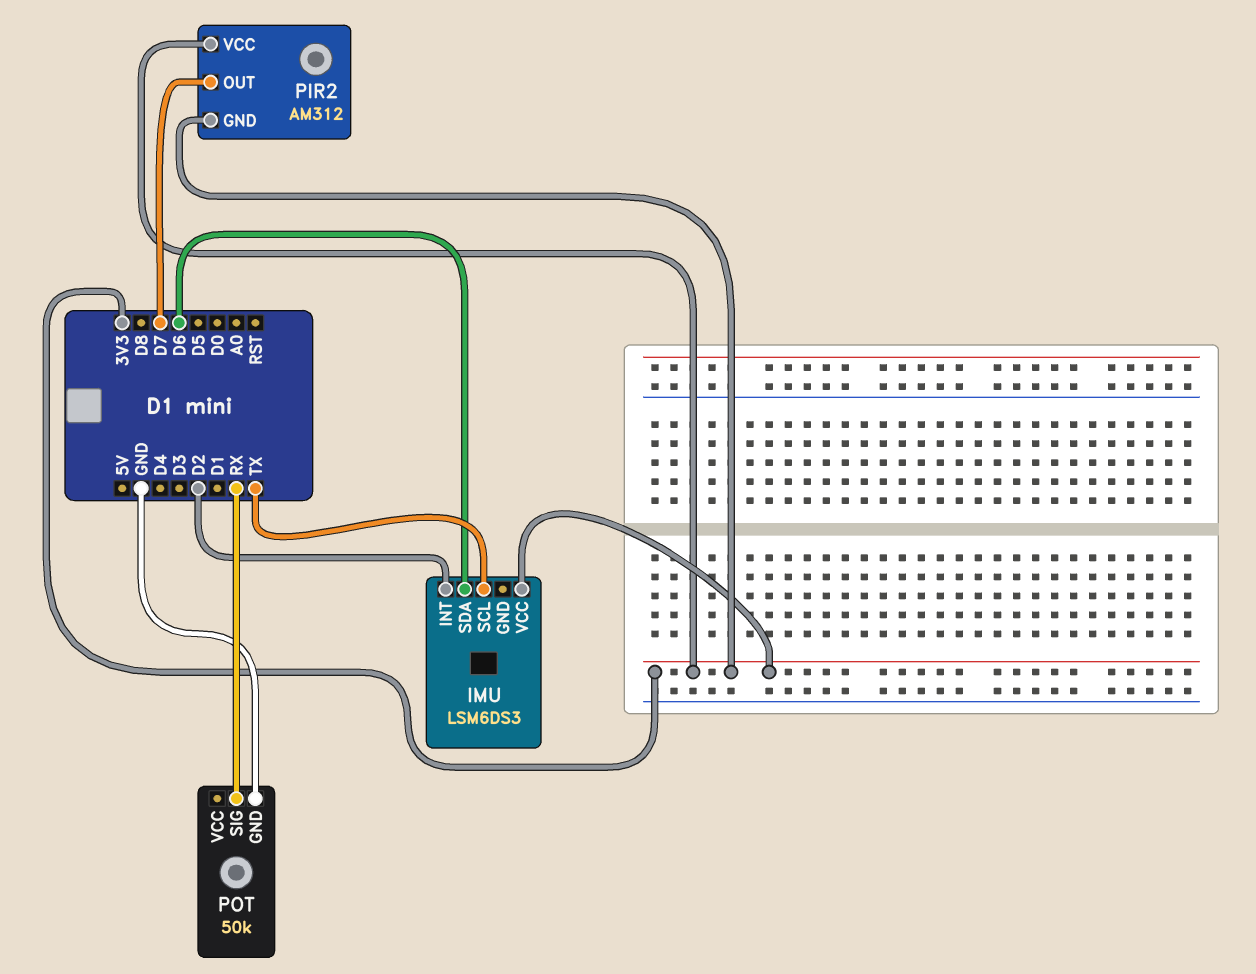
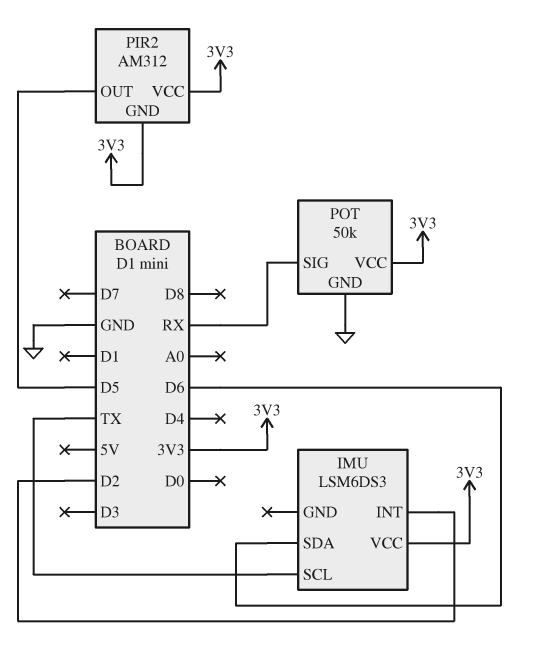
PIR2 pin OUT: D7 -> D5
POT pin VCC: none -> 3V3

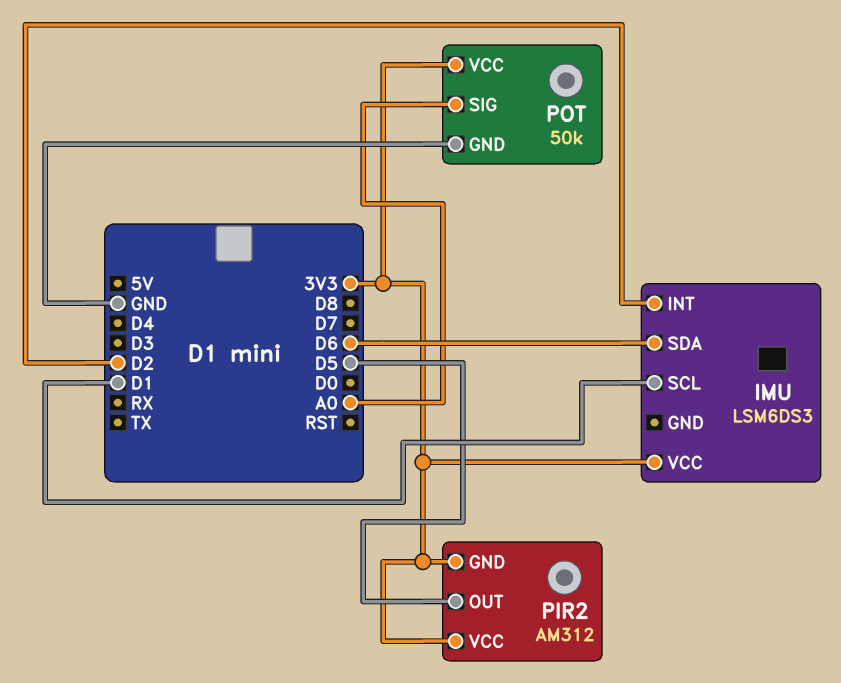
IMU pin SCL: TX -> D1
POT pin SIG: RX -> A0

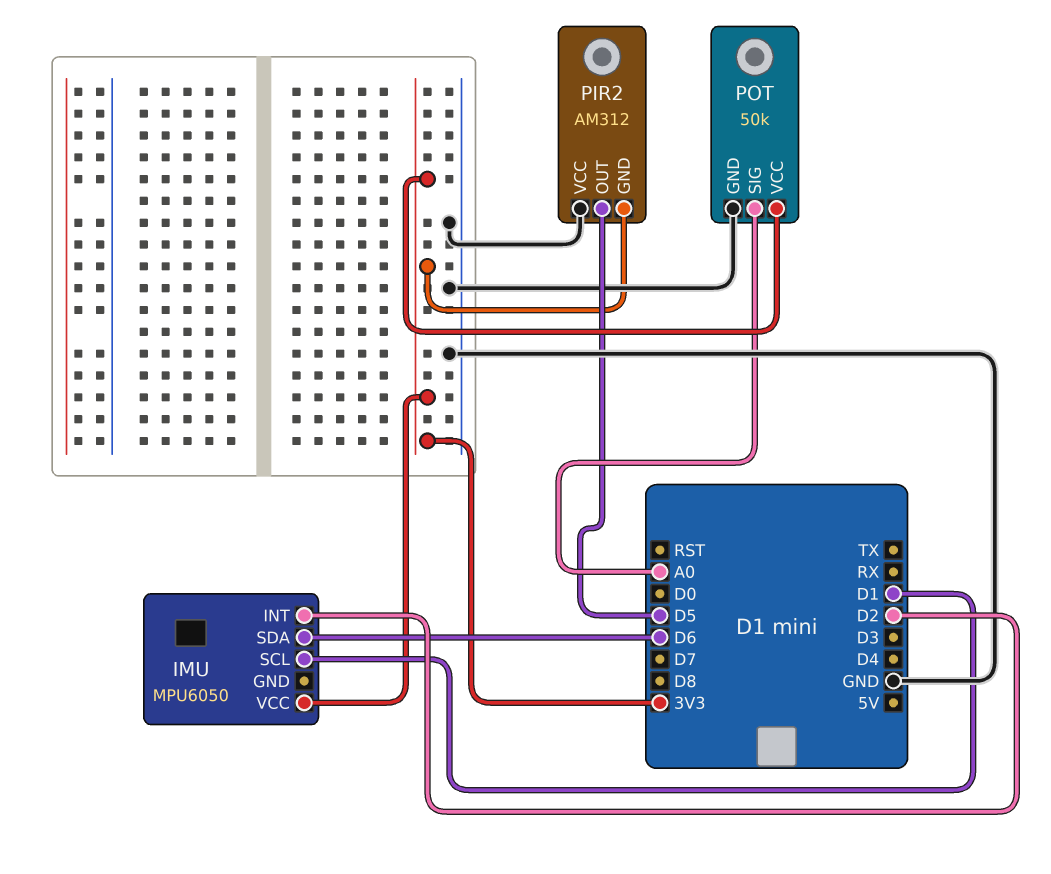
IMU: LSM6DS3 -> MPU6050
PIR2 pin VCC: 3V3 -> GND

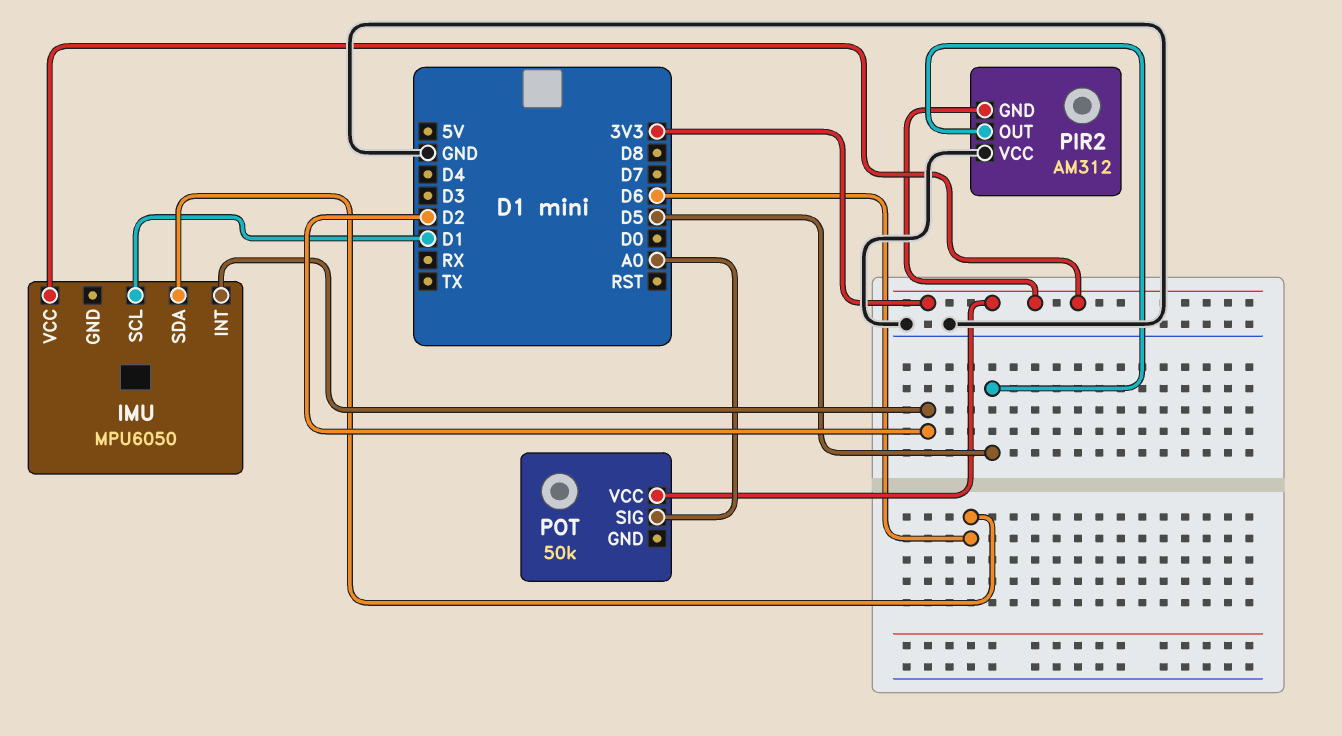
POT pin GND: GND -> none

